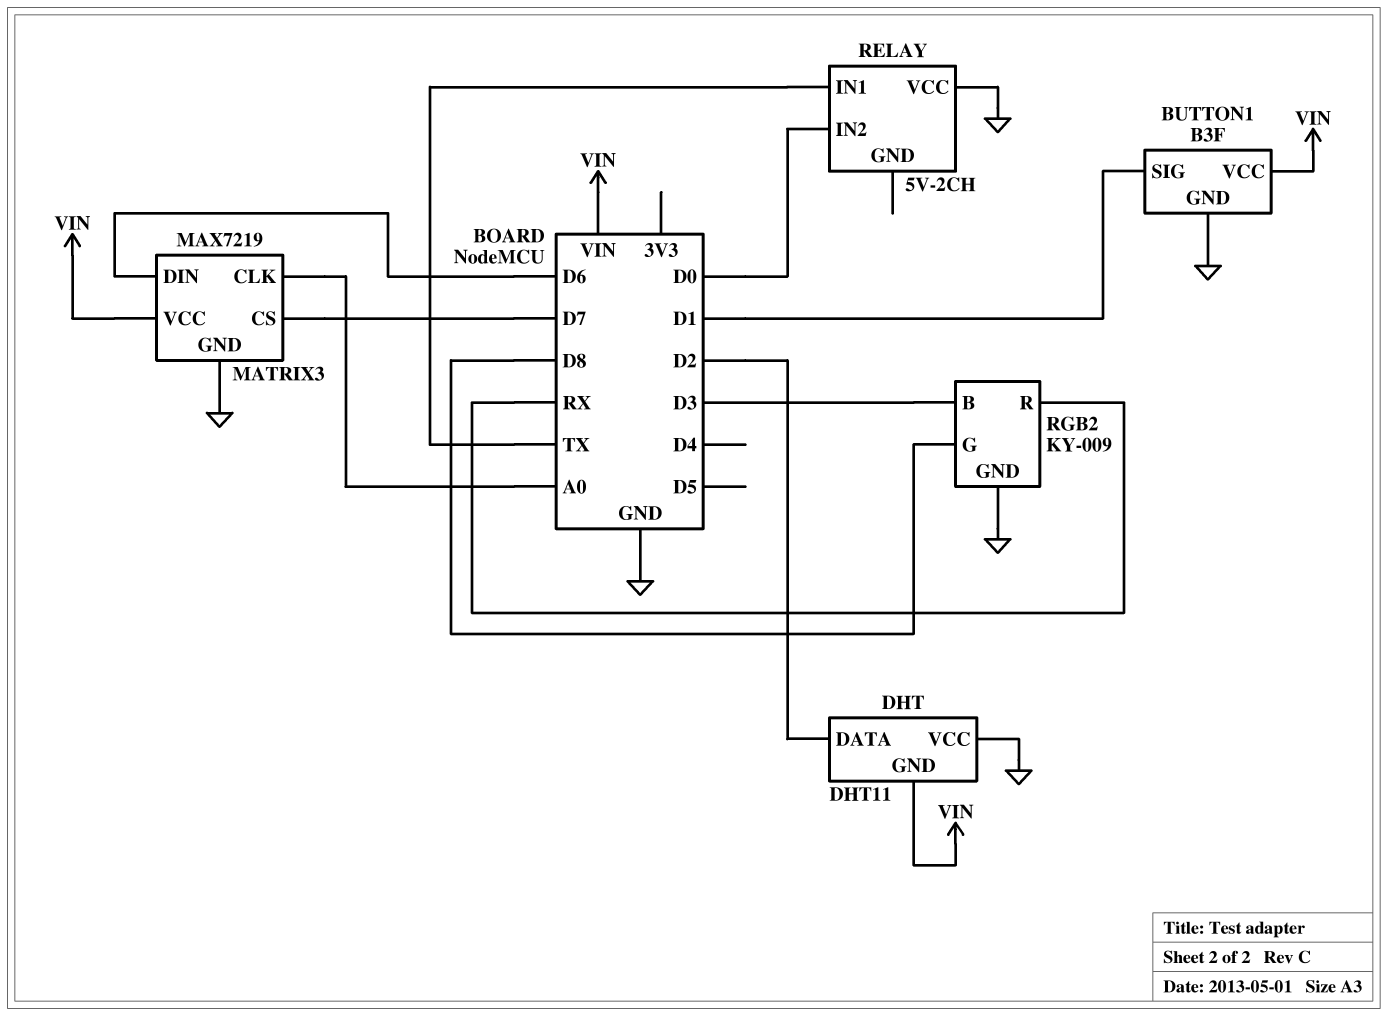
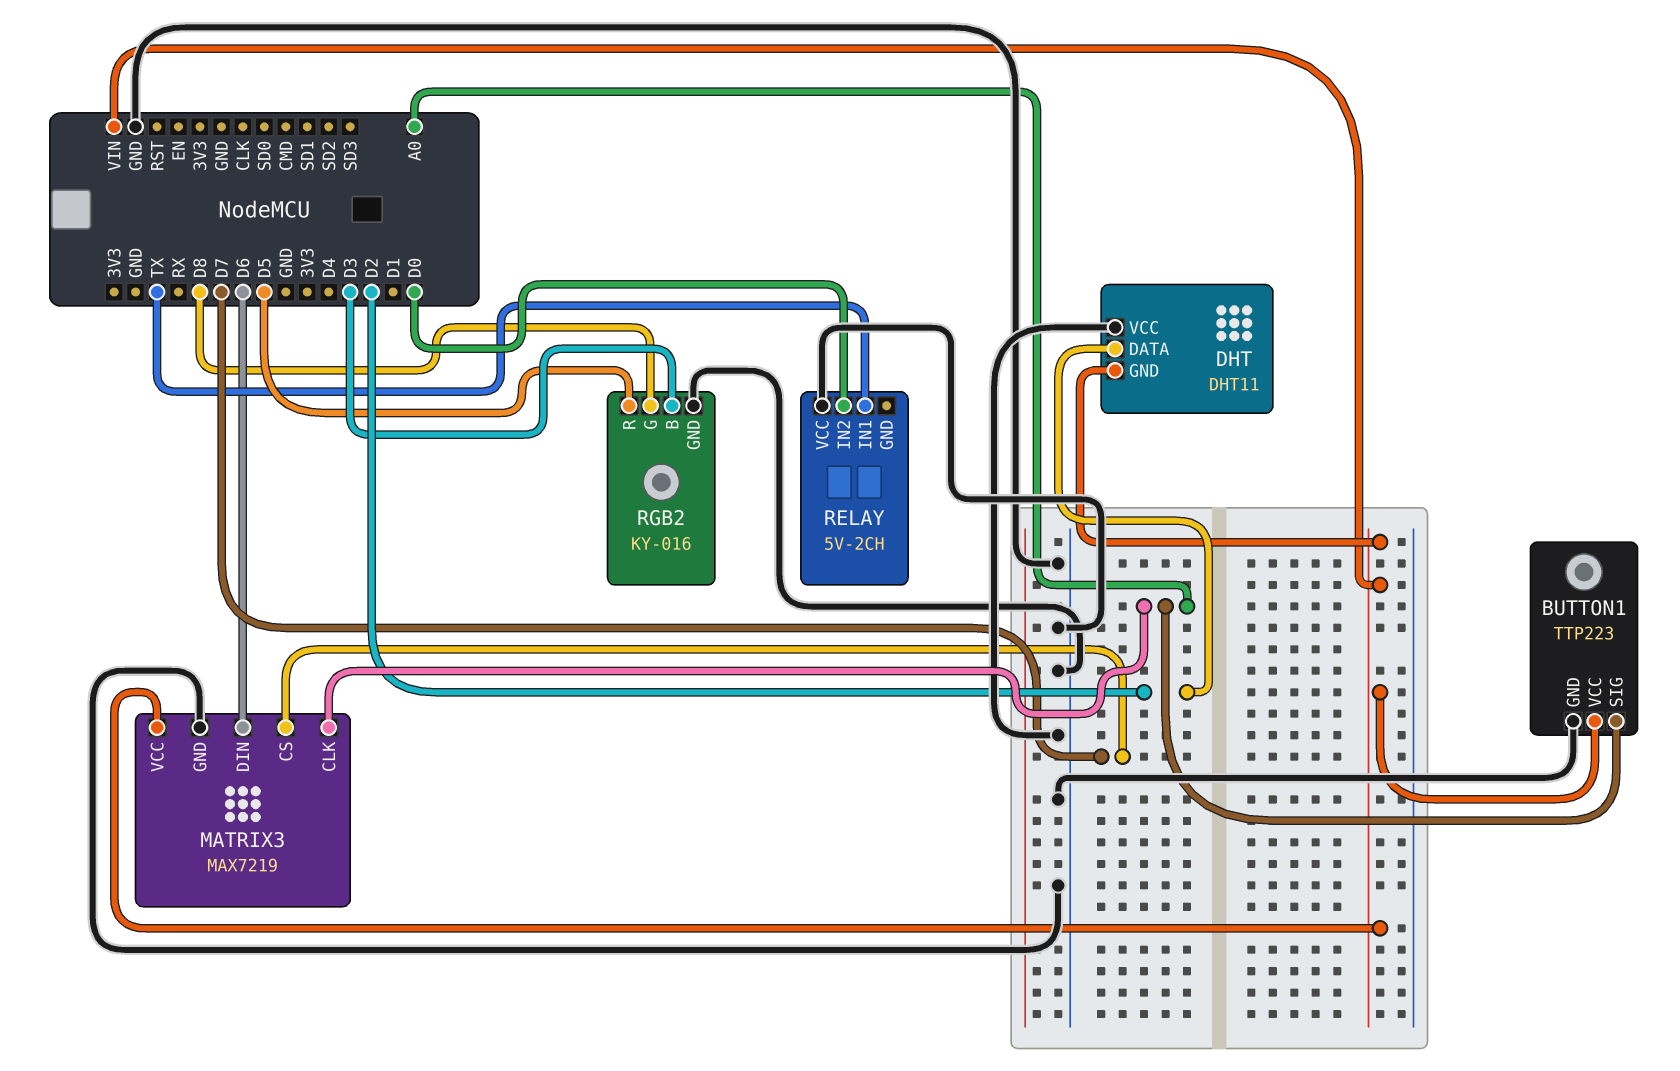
BUTTON1: B3F -> TTP223
BUTTON1 pin SIG: D1 -> A0
RGB2: KY-009 -> KY-016
RGB2 pin R: RX -> D5

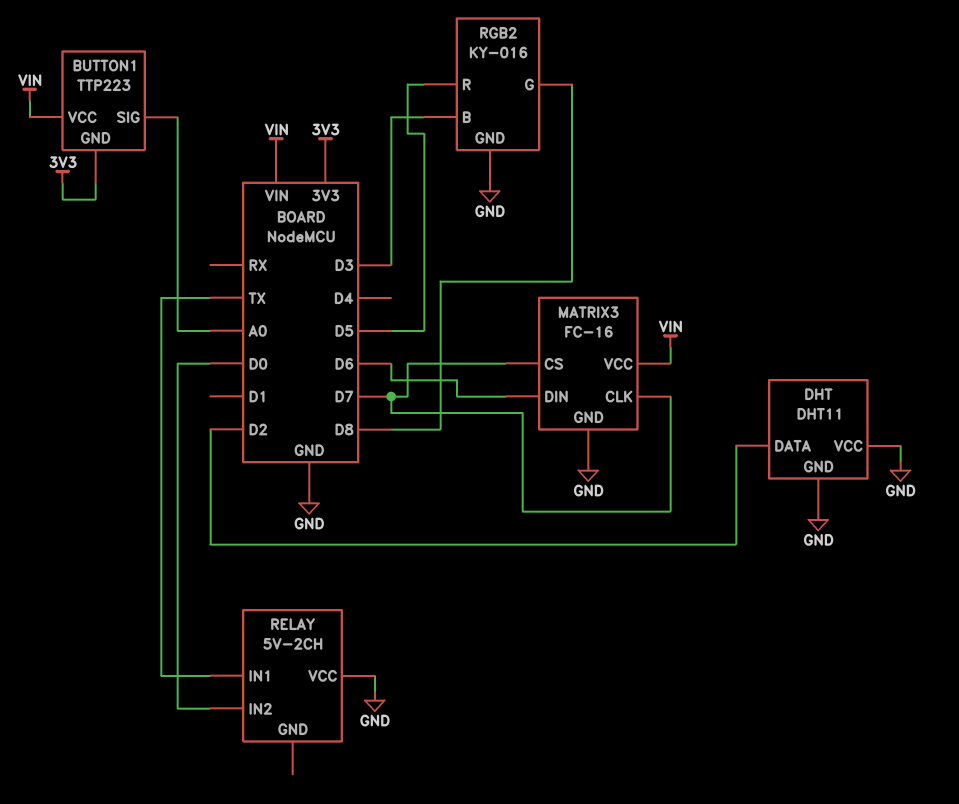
BUTTON1 pin GND: GND -> 3V3
DHT pin GND: VIN -> GND
MATRIX3: MAX7219 -> FC-16
MATRIX3 pin CLK: A0 -> D7

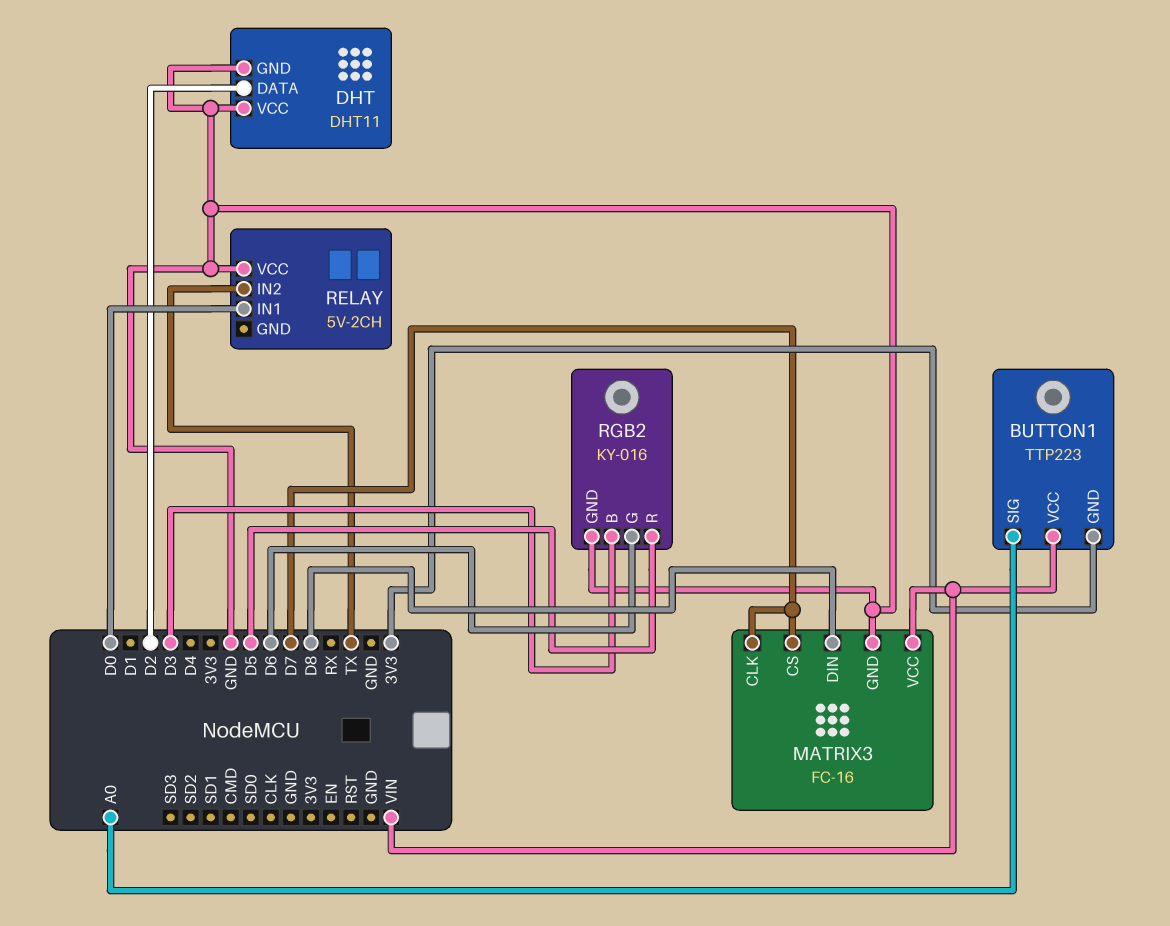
MATRIX3 pin DIN: D6 -> D8
RELAY pin IN1: TX -> D0
RELAY pin IN2: D0 -> TX
RGB2 pin G: D8 -> D6

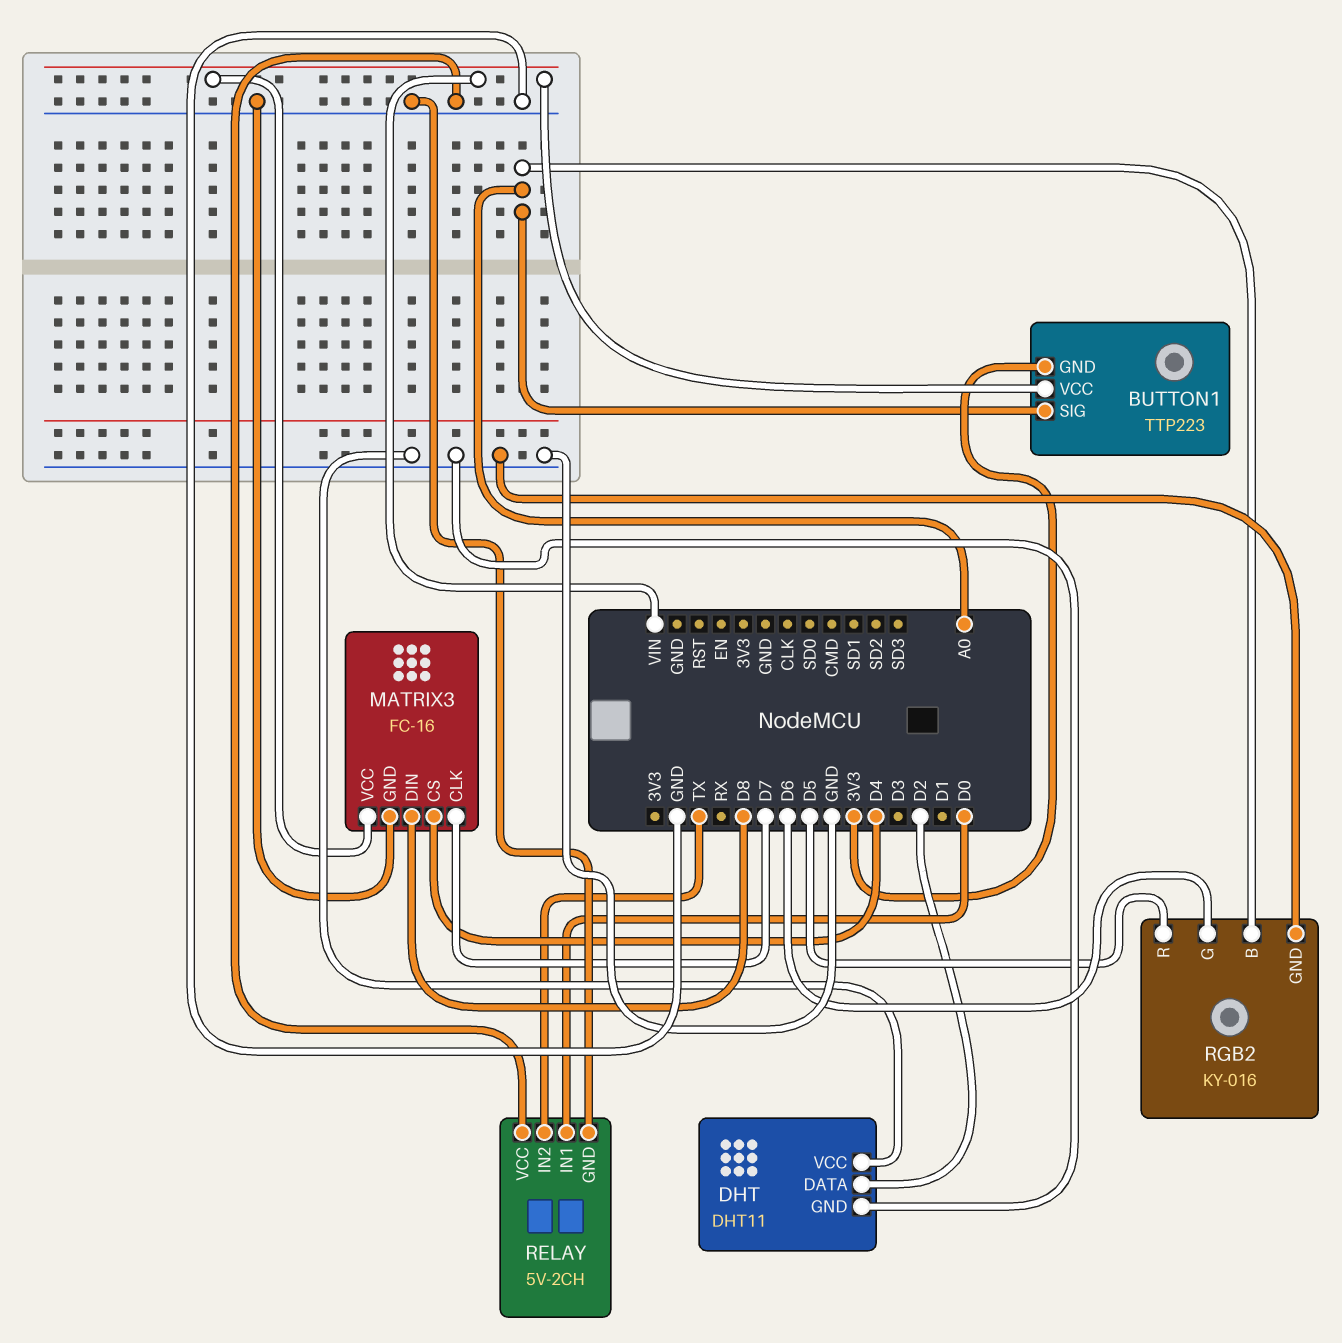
MATRIX3 pin CS: D7 -> D4
RELAY pin GND: none -> GND
RGB2 pin B: D3 -> A0

